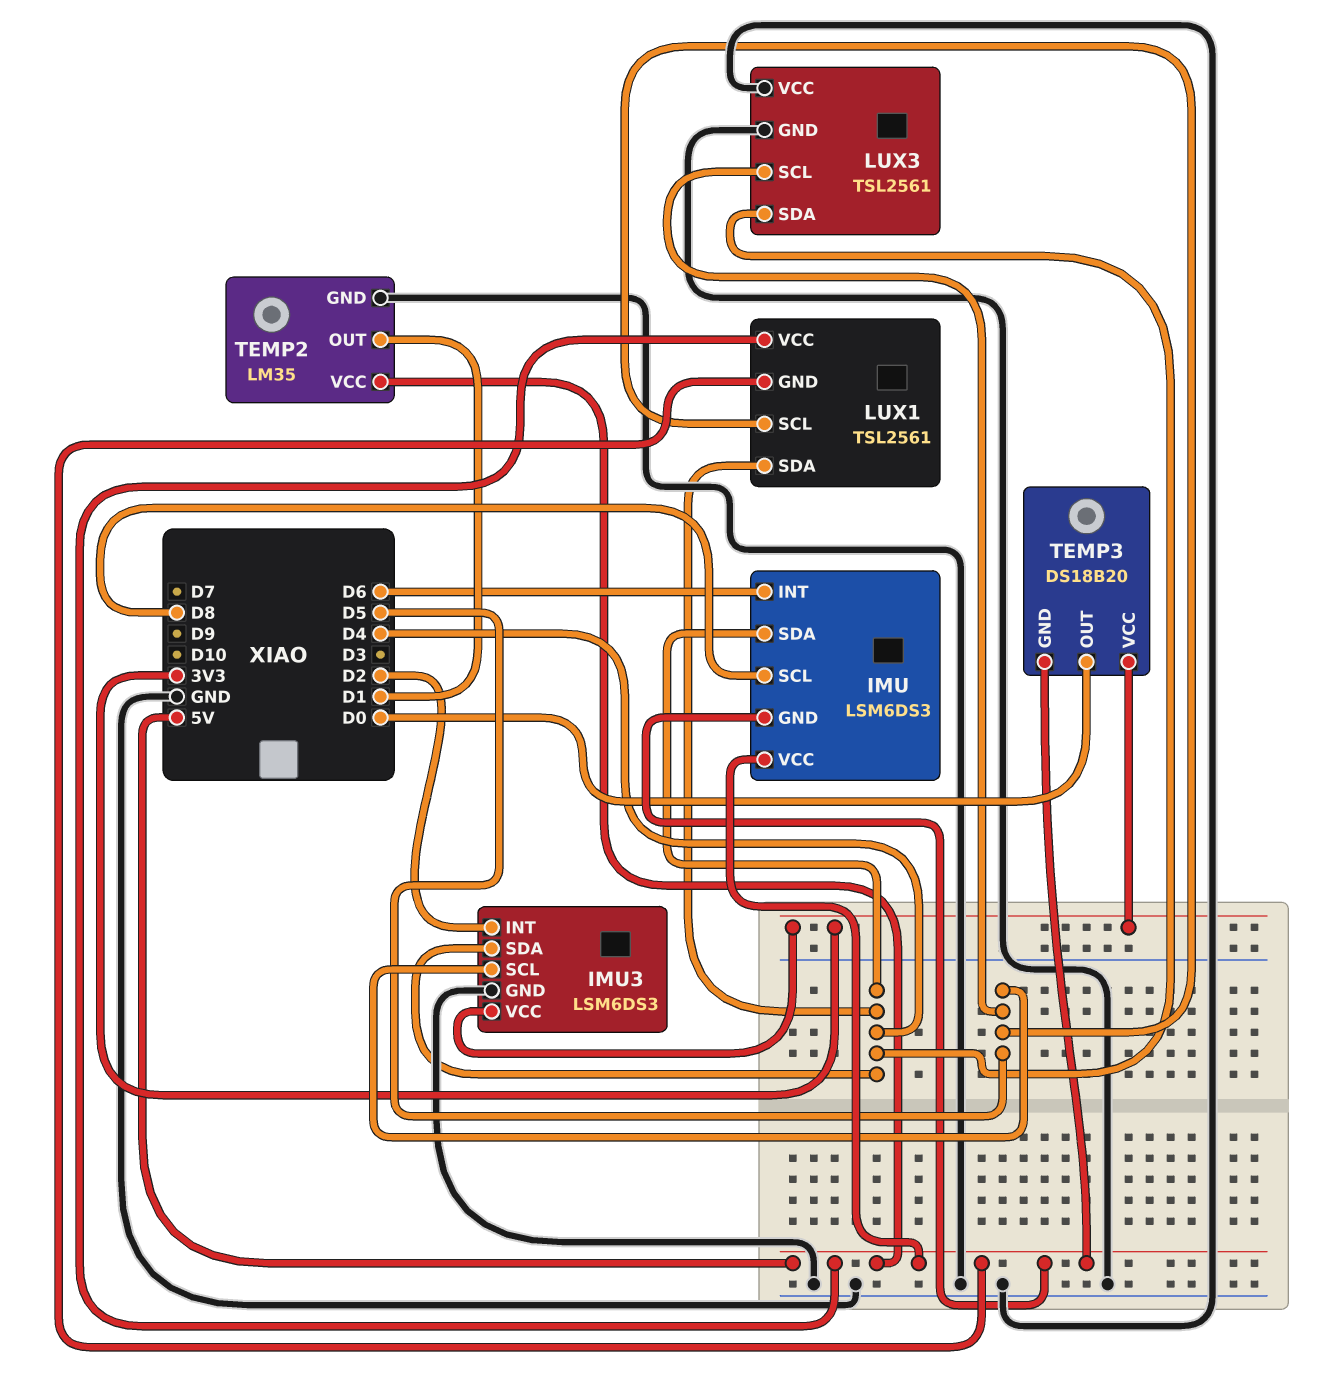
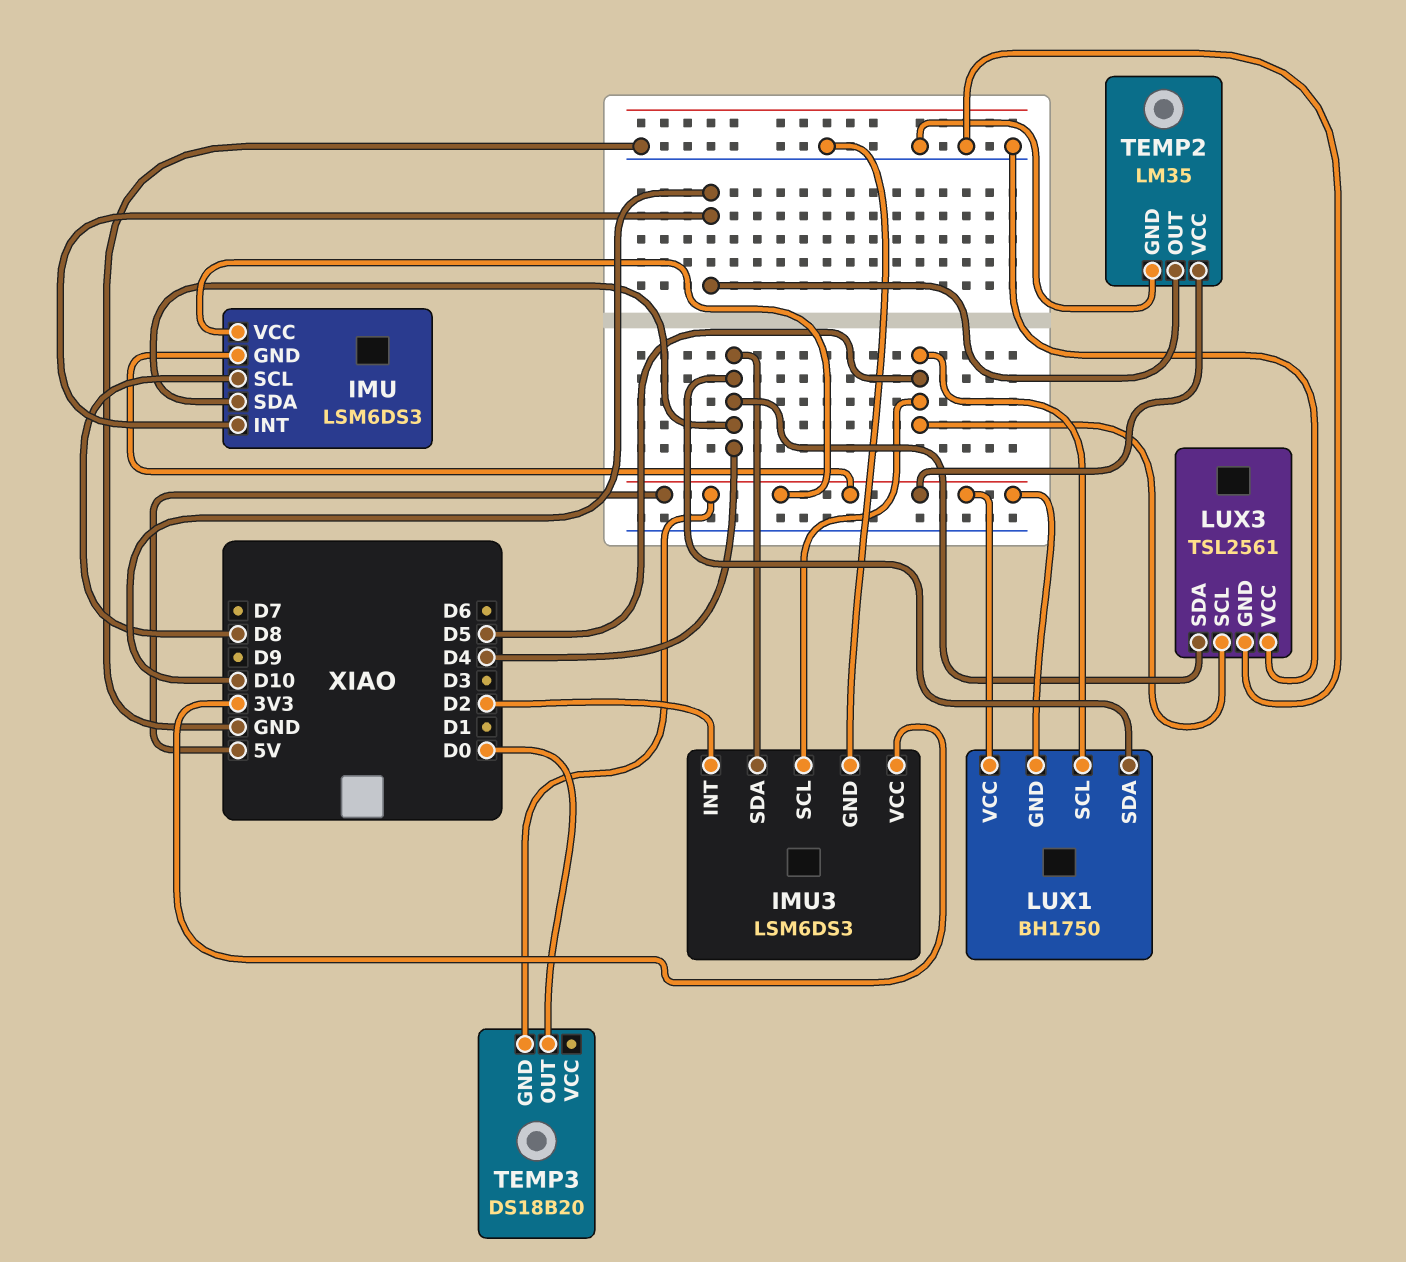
IMU pin INT: D6 -> D10
LUX1: TSL2561 -> BH1750
TEMP2 pin OUT: D1 -> D10
TEMP3 pin VCC: 3V3 -> none

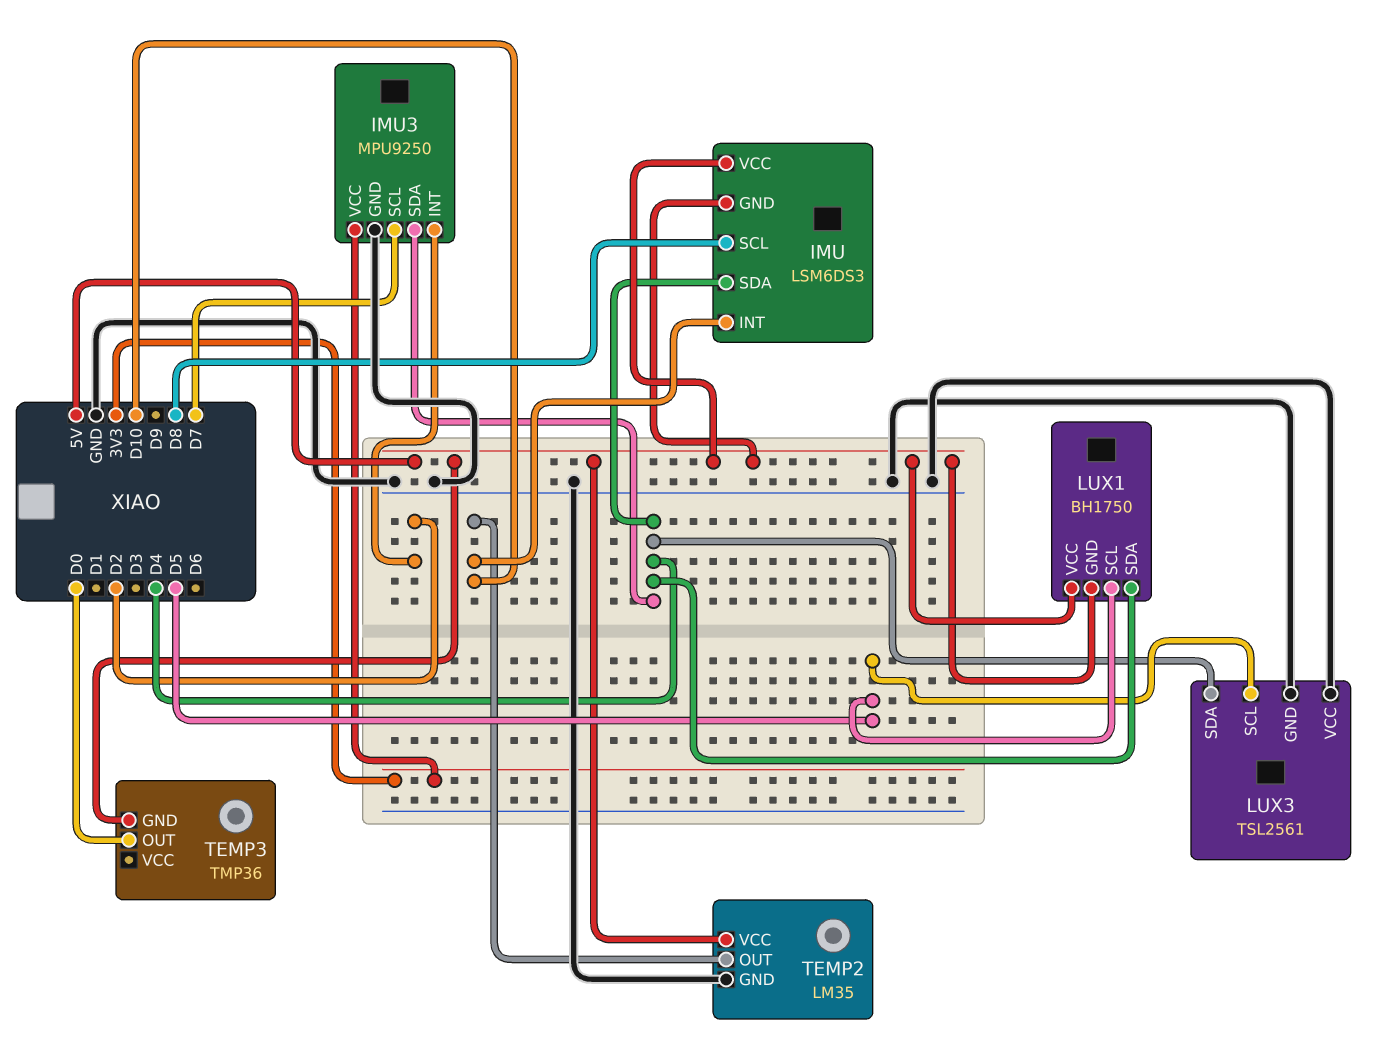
IMU3: LSM6DS3 -> MPU9250
IMU3 pin SCL: D5 -> D7
TEMP3: DS18B20 -> TMP36

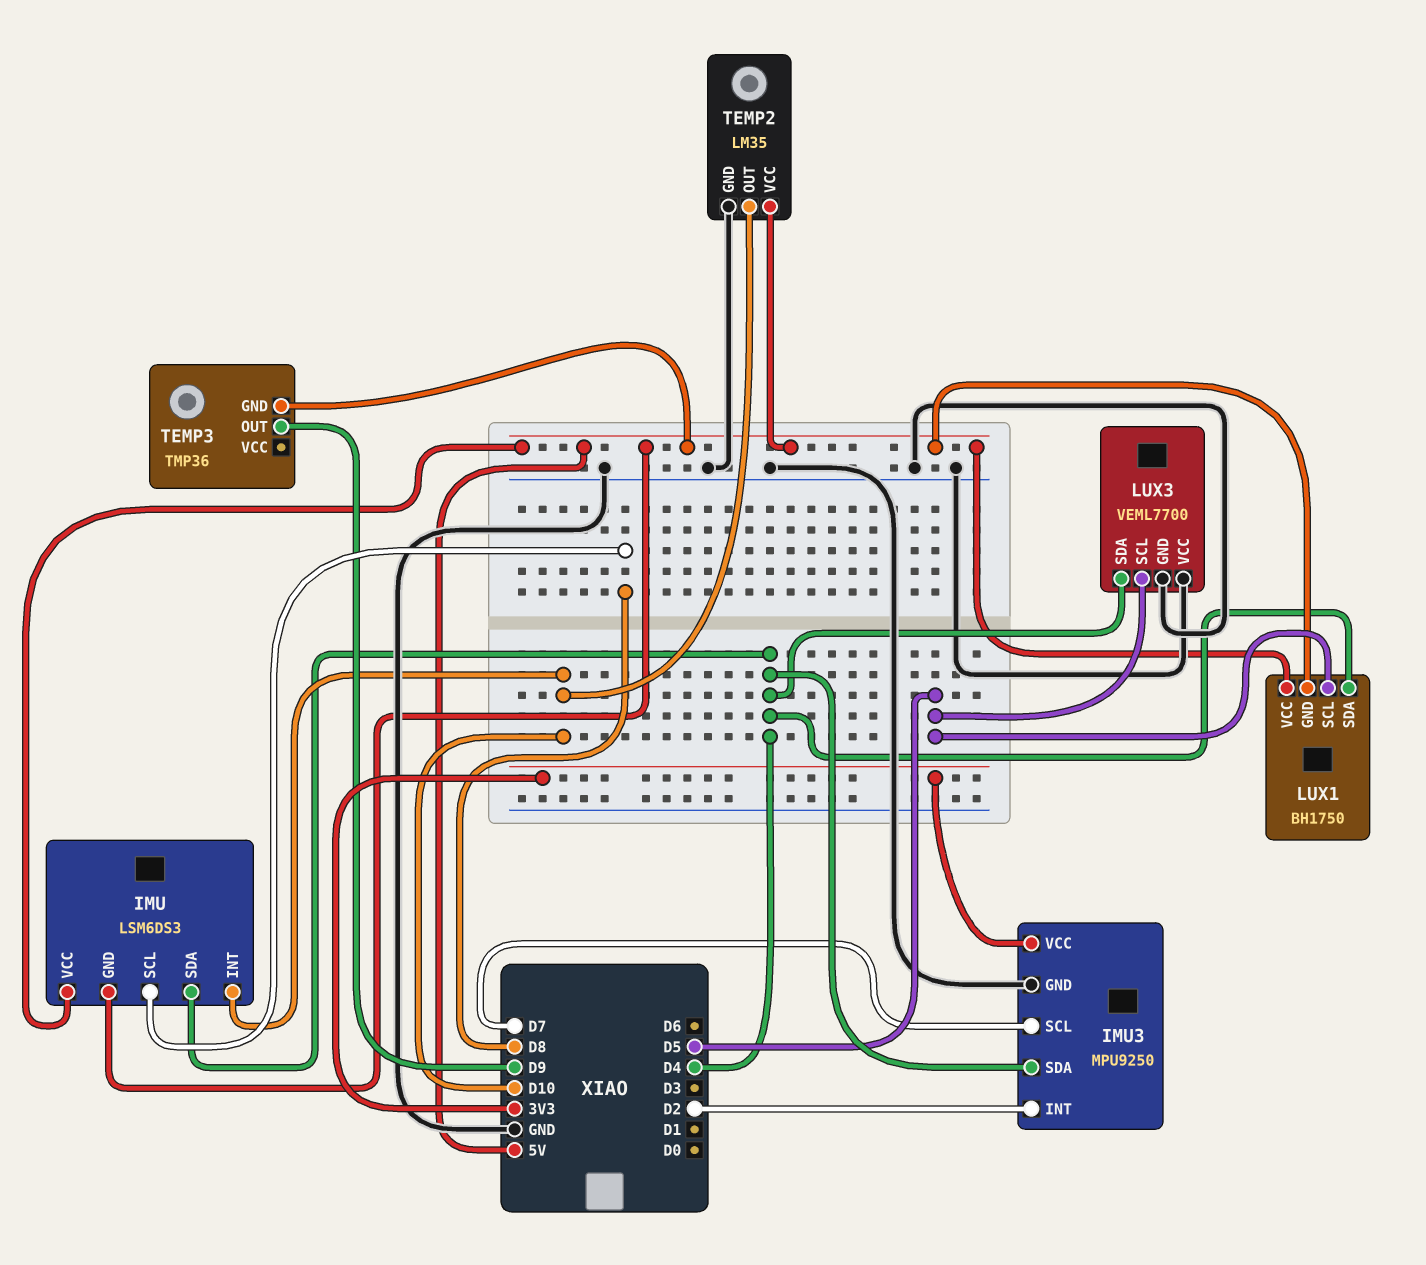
LUX3: TSL2561 -> VEML7700
TEMP3 pin OUT: D0 -> D9

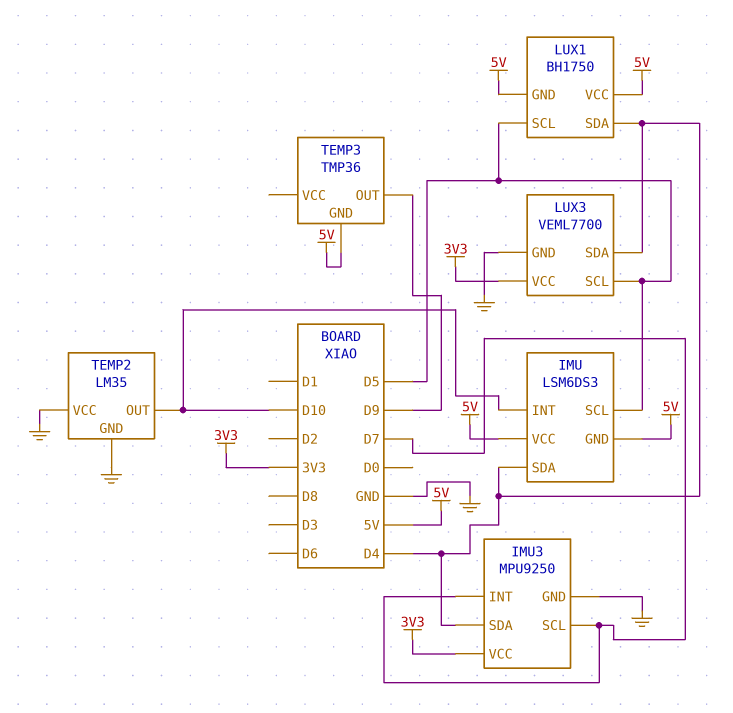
IMU pin SCL: D8 -> D5
IMU3 pin INT: D2 -> D7
LUX3 pin VCC: GND -> 3V3
TEMP2 pin VCC: 5V -> GND

